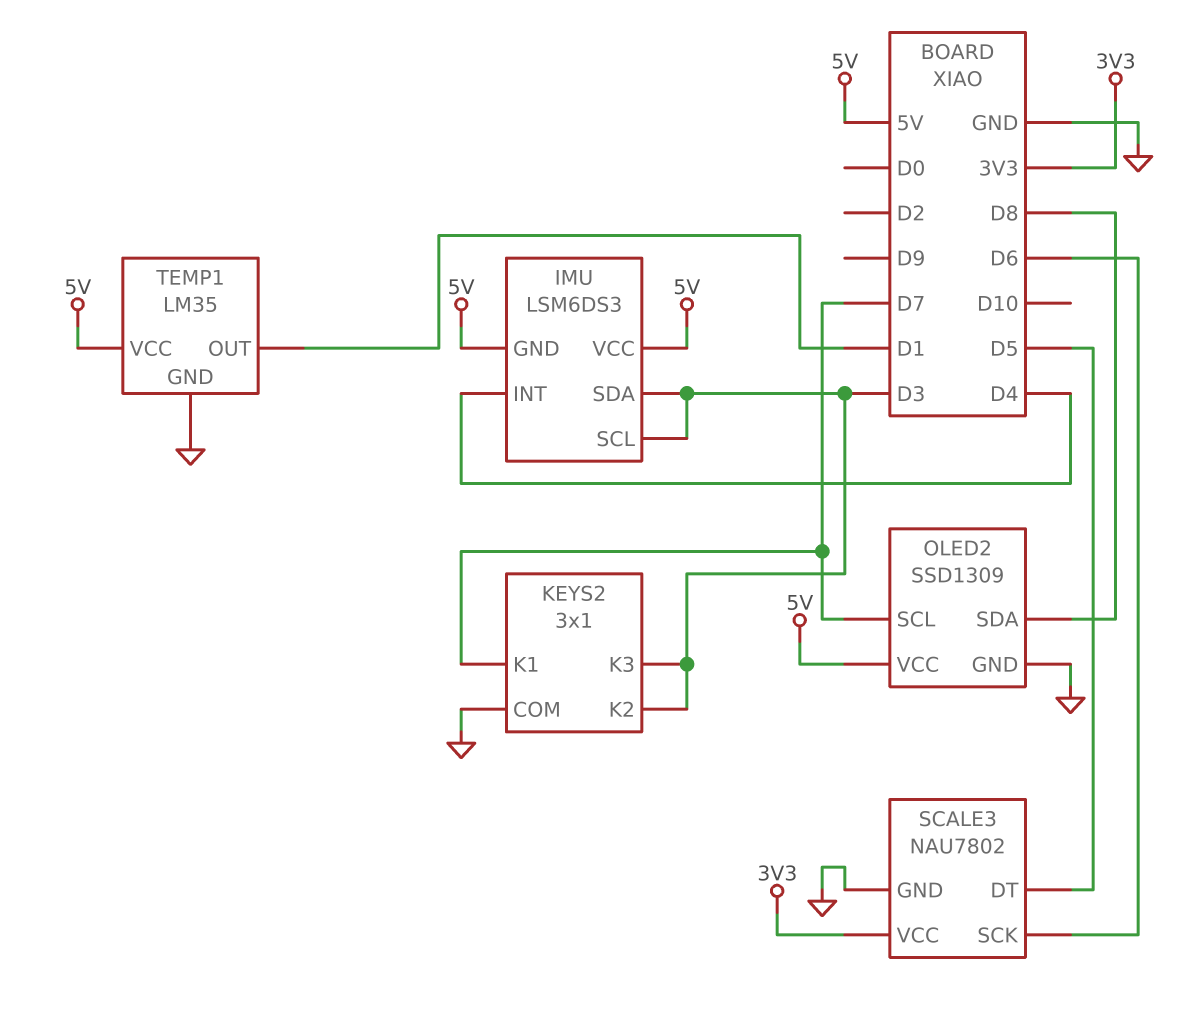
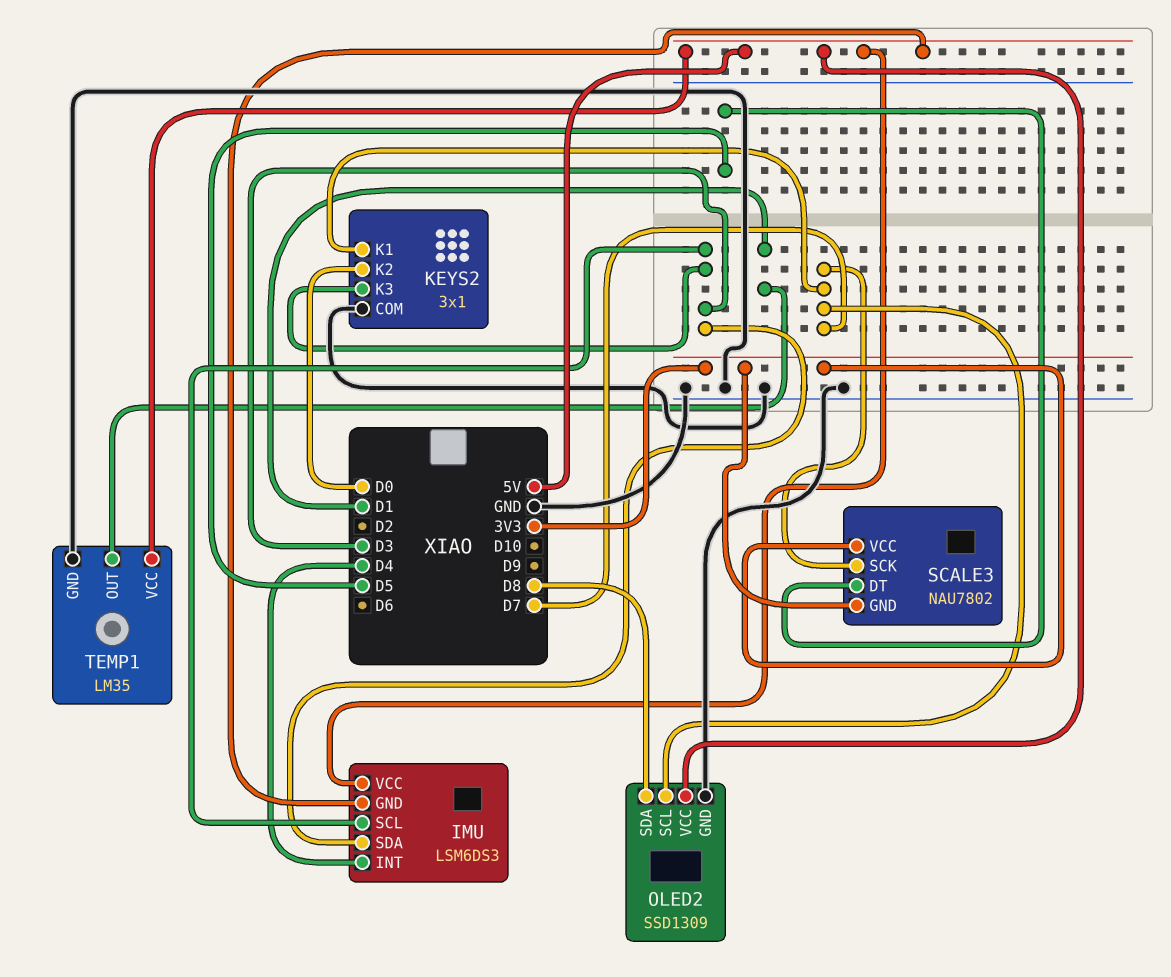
KEYS2 pin K2: D3 -> D0
SCALE3 pin GND: GND -> 3V3
SCALE3 pin SCK: D6 -> D7

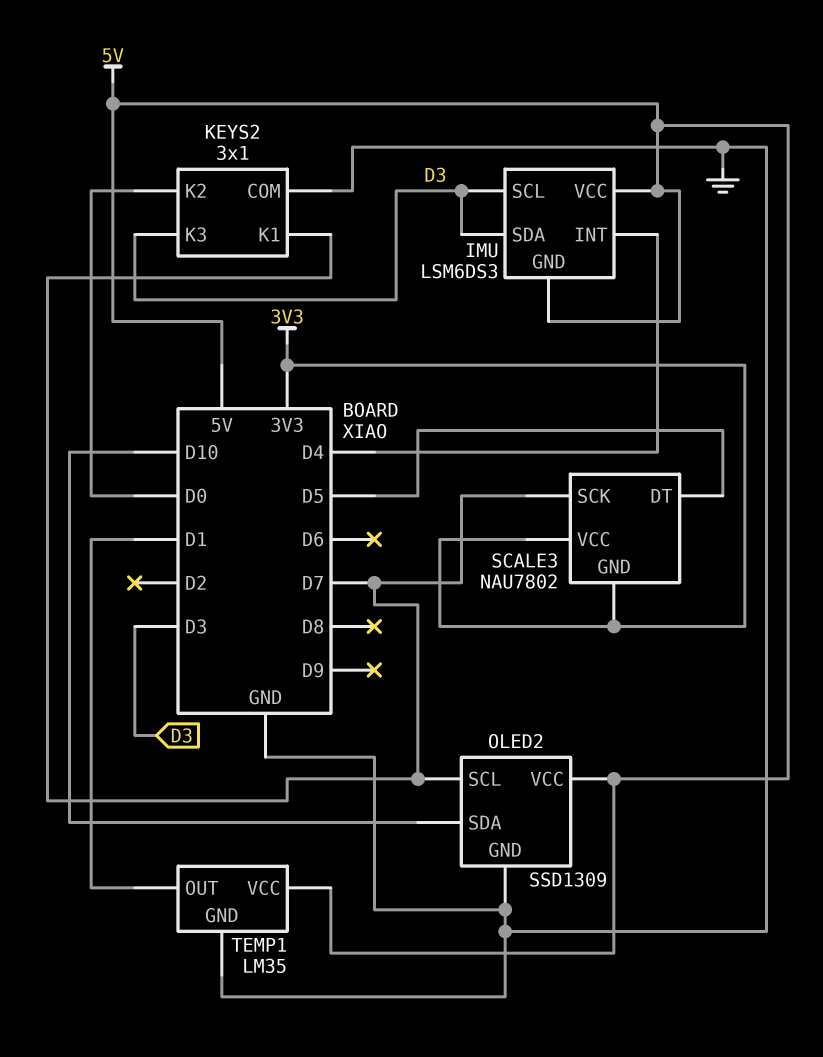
OLED2 pin SDA: D8 -> D10

